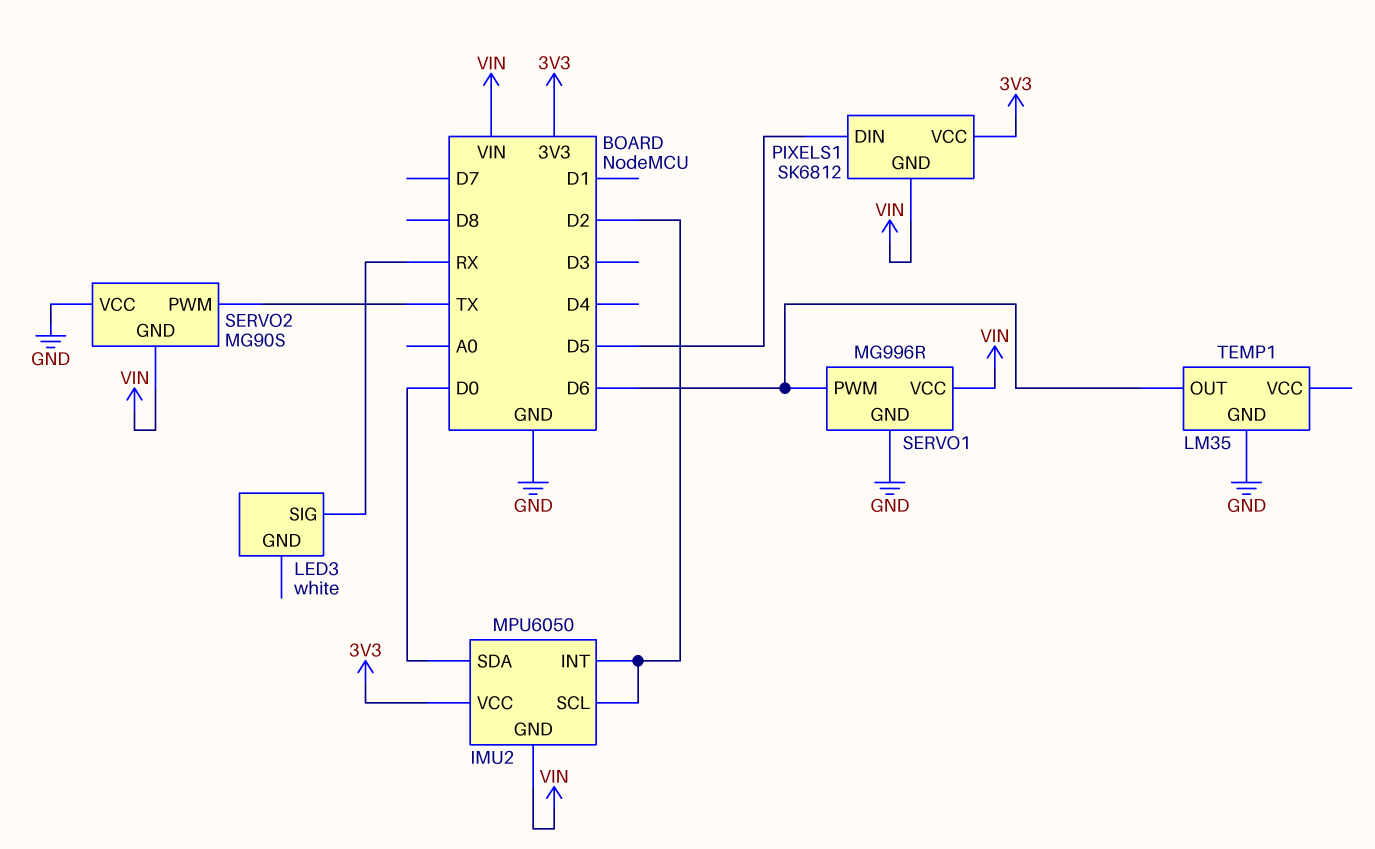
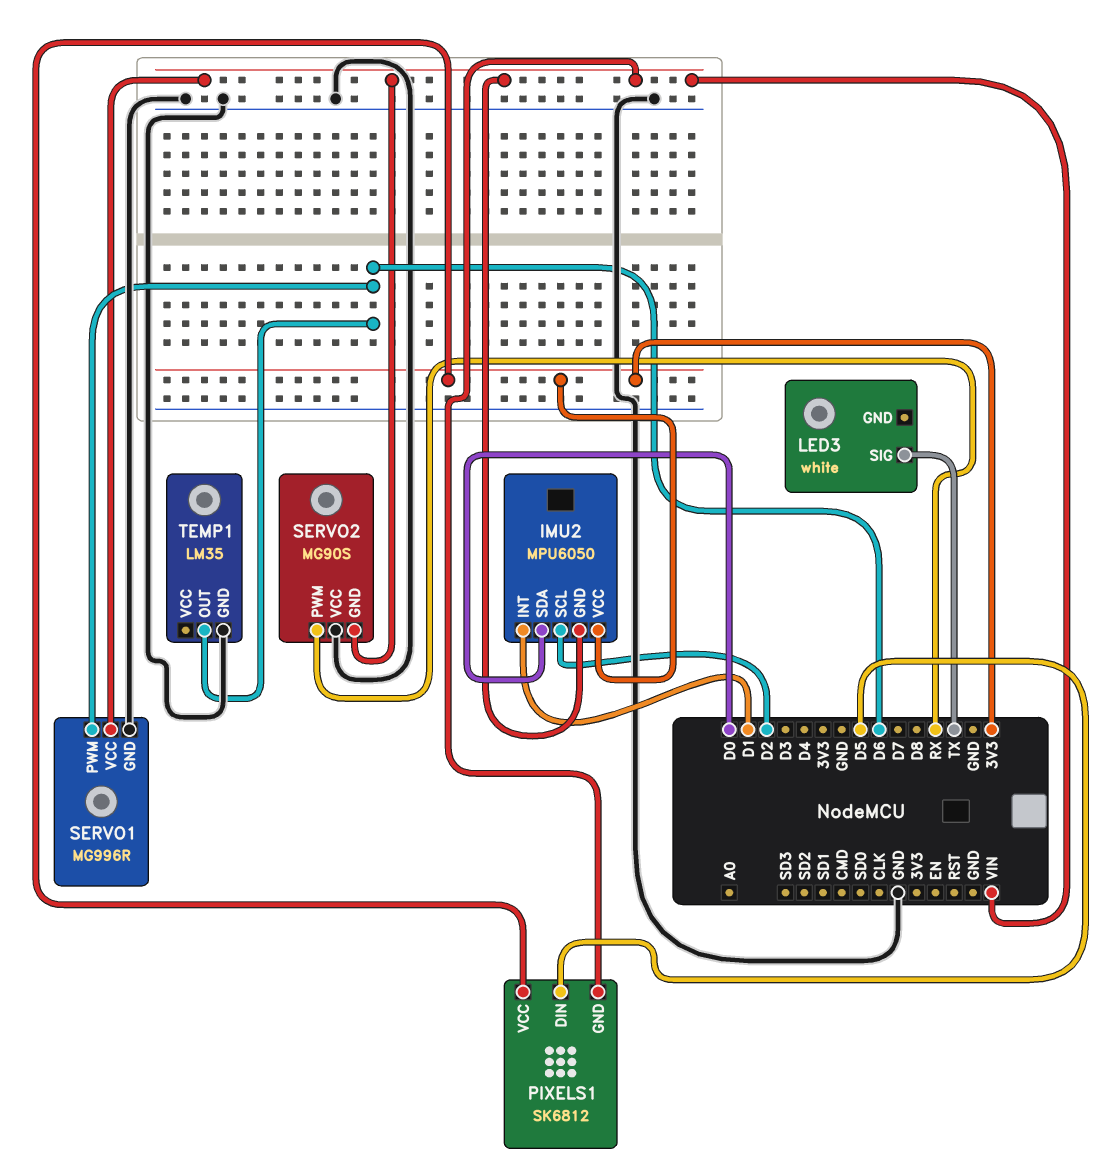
IMU2 pin INT: D2 -> D1
LED3 pin SIG: RX -> TX
SERVO2 pin PWM: TX -> RX

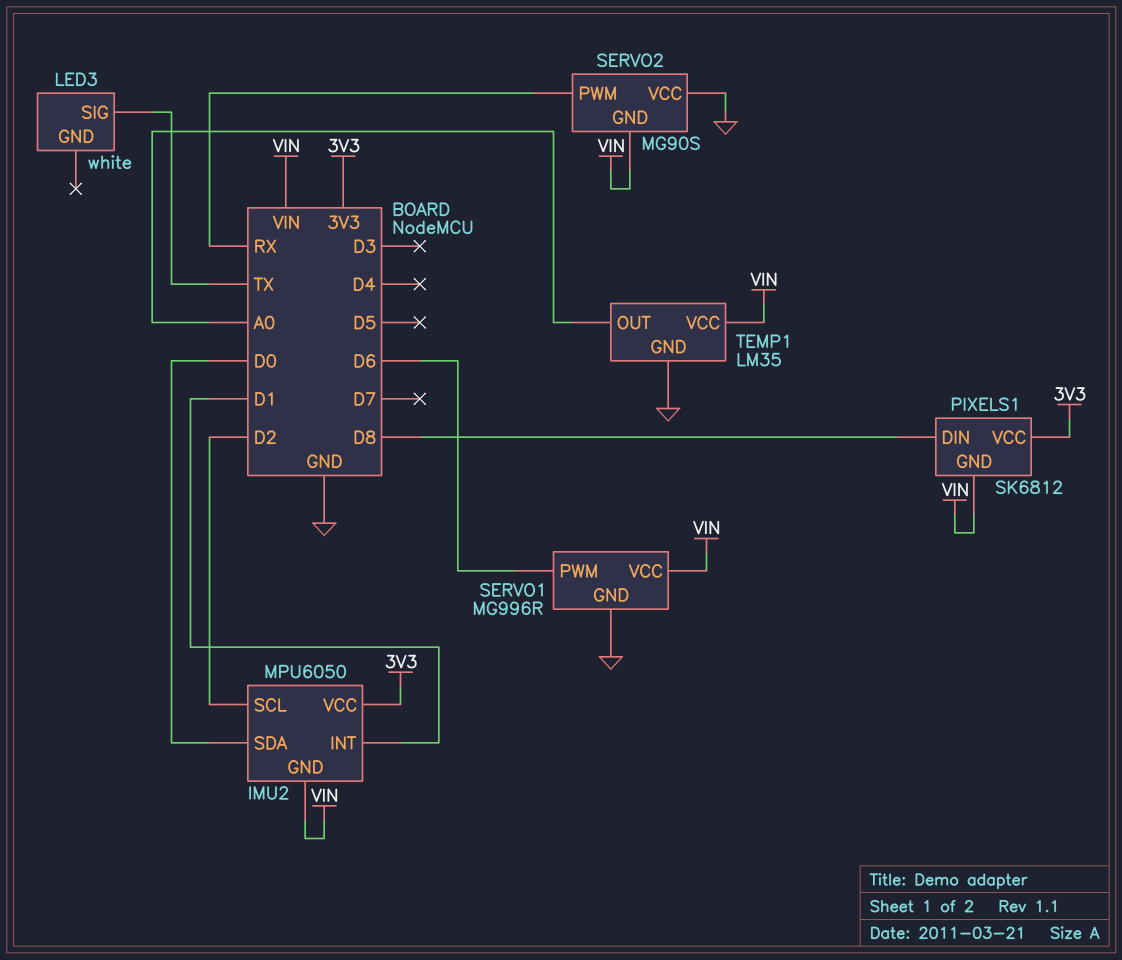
PIXELS1 pin DIN: D5 -> D8
TEMP1 pin OUT: D6 -> A0
TEMP1 pin VCC: none -> VIN

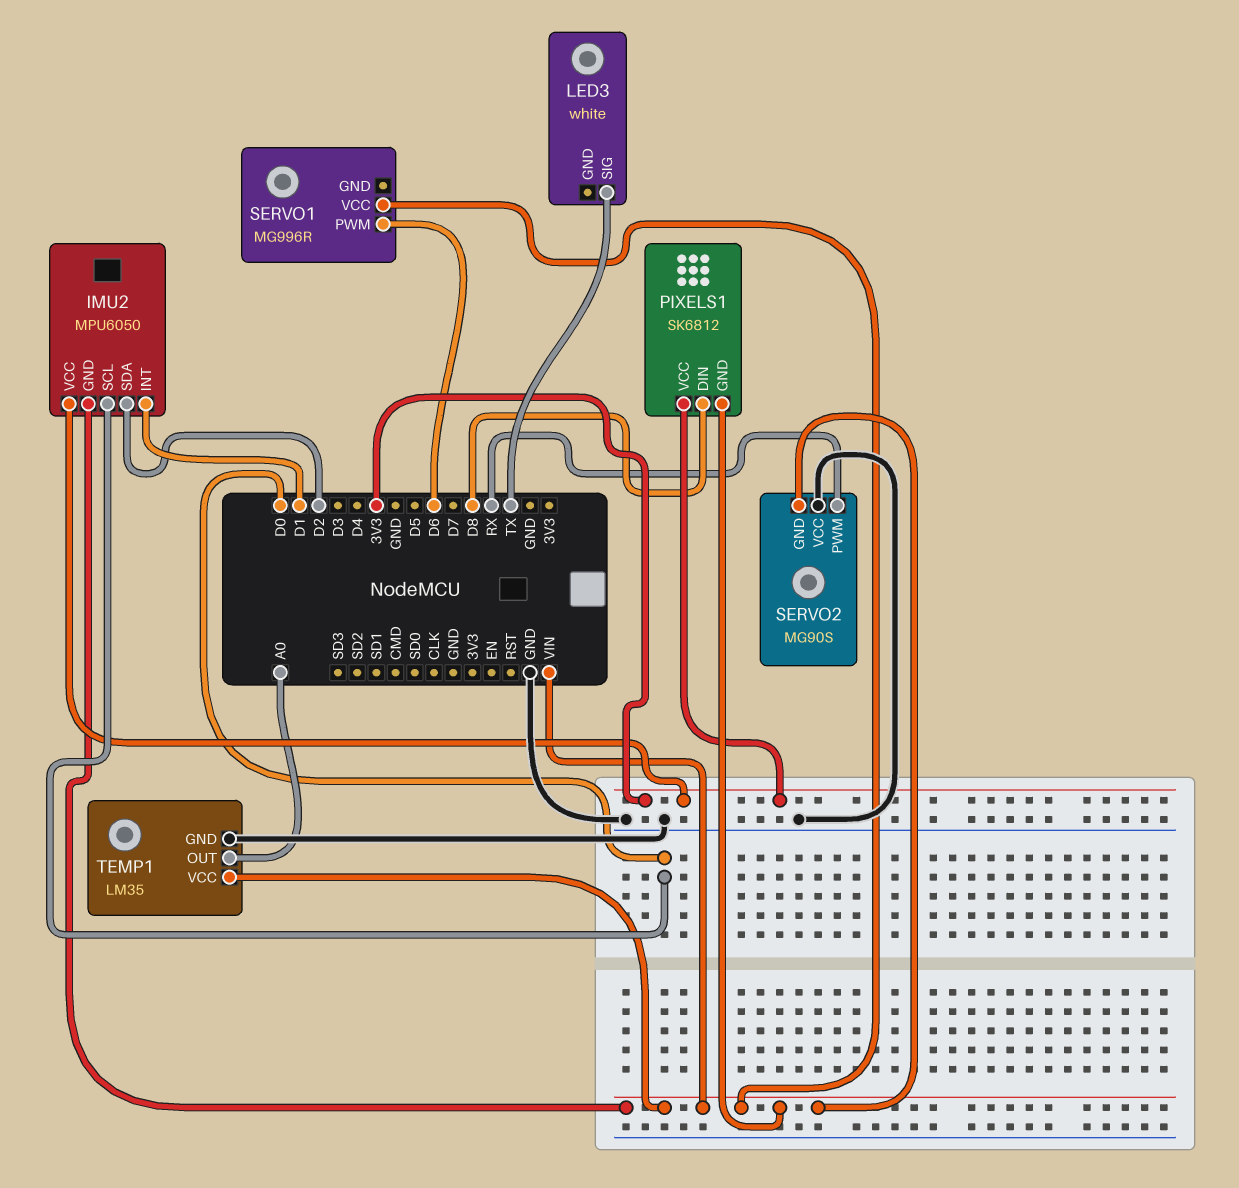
IMU2 pin SCL: D2 -> D0
IMU2 pin SDA: D0 -> D2
SERVO1 pin GND: GND -> none

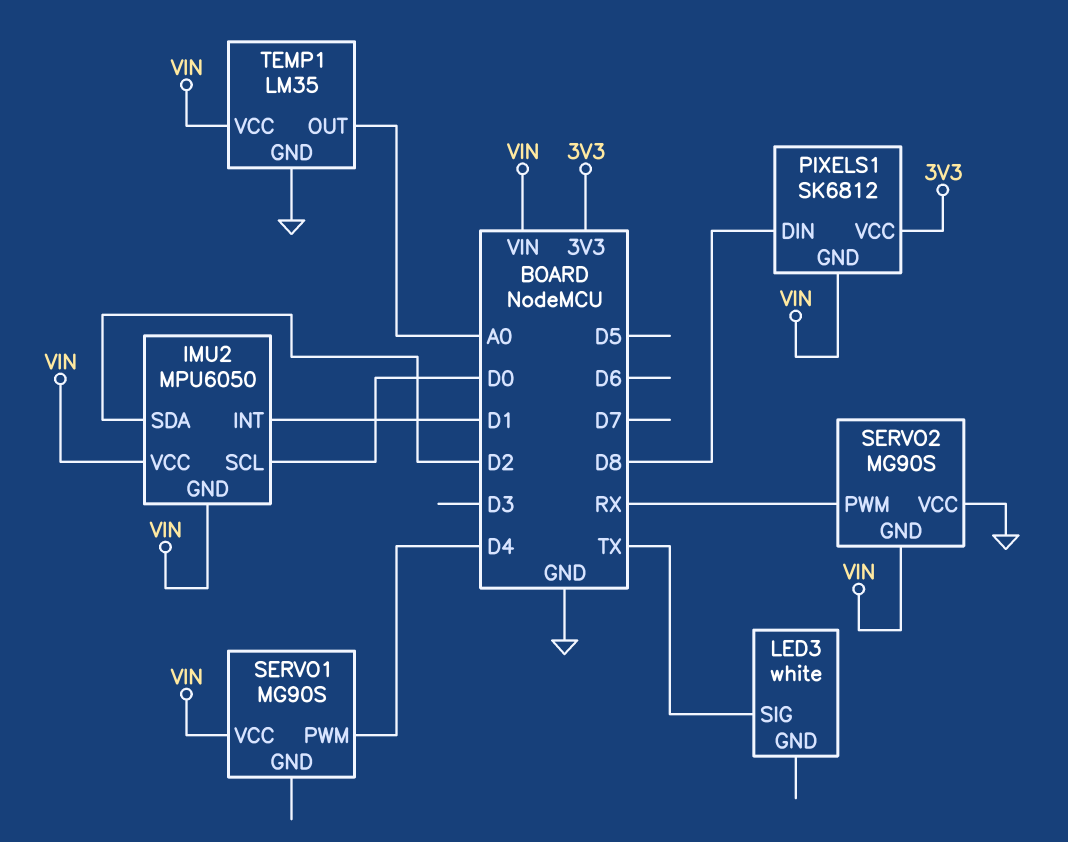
IMU2 pin VCC: 3V3 -> VIN
SERVO1: MG996R -> MG90S
SERVO1 pin PWM: D6 -> D4

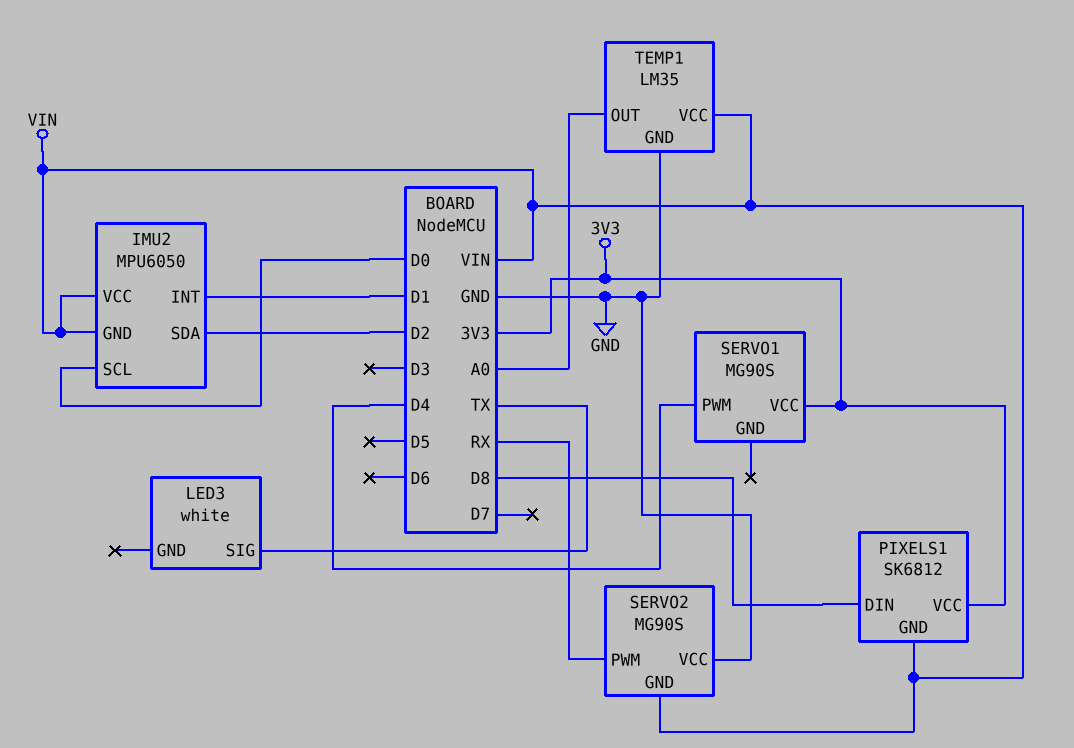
SERVO1 pin VCC: VIN -> 3V3

